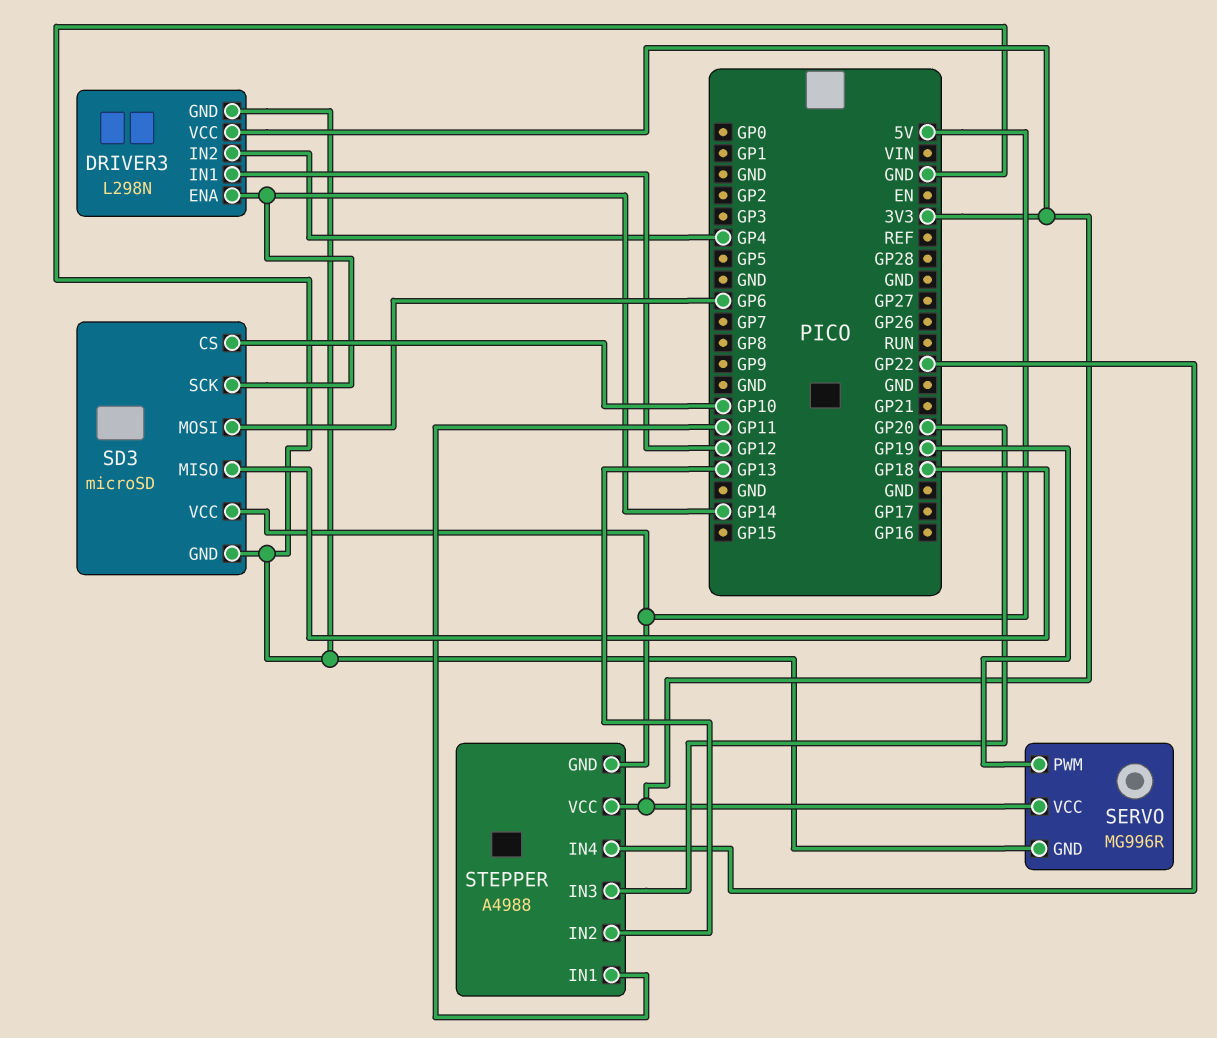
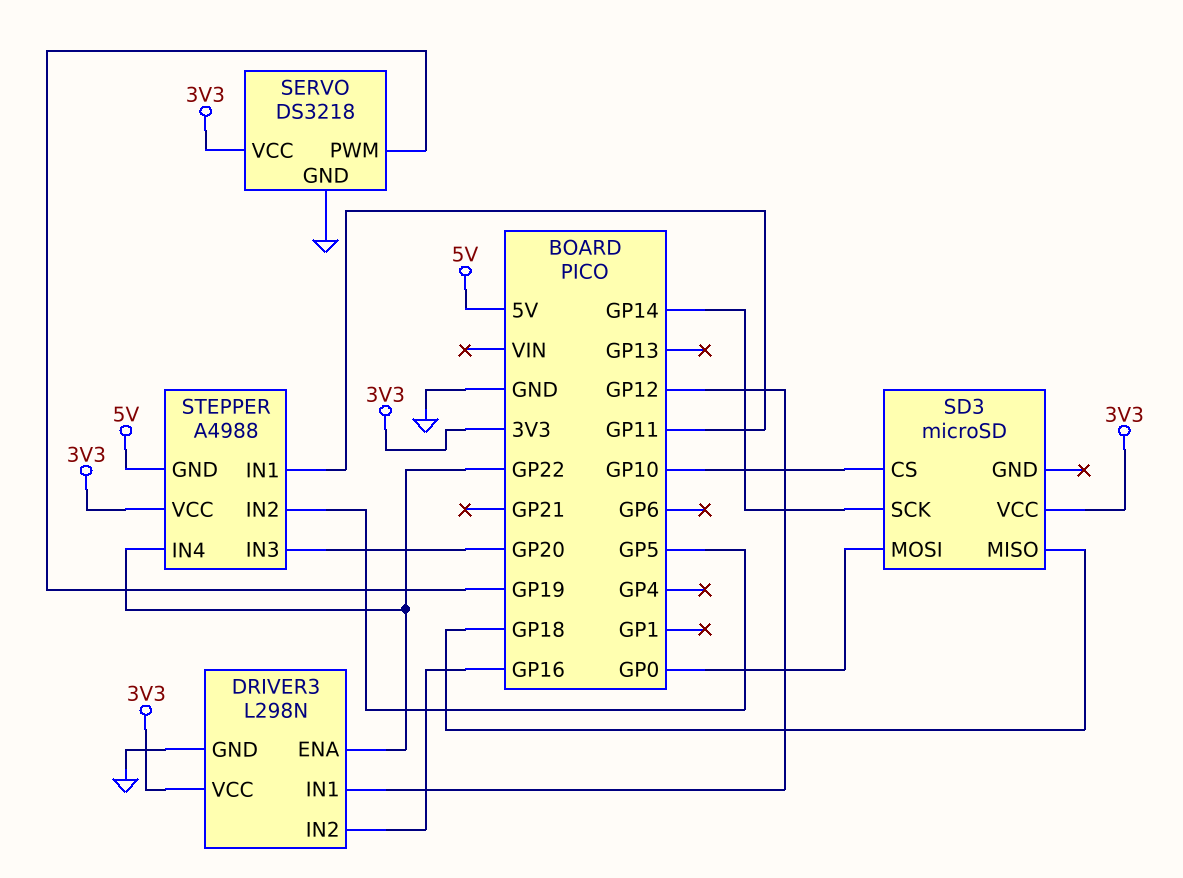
DRIVER3 pin ENA: GP14 -> GP22
DRIVER3 pin IN2: GP4 -> GP16
SD3 pin GND: GND -> none
SD3 pin MOSI: GP6 -> GP0
SD3 pin VCC: 5V -> 3V3
SERVO: MG996R -> DS3218
STEPPER pin IN2: GP13 -> GP5

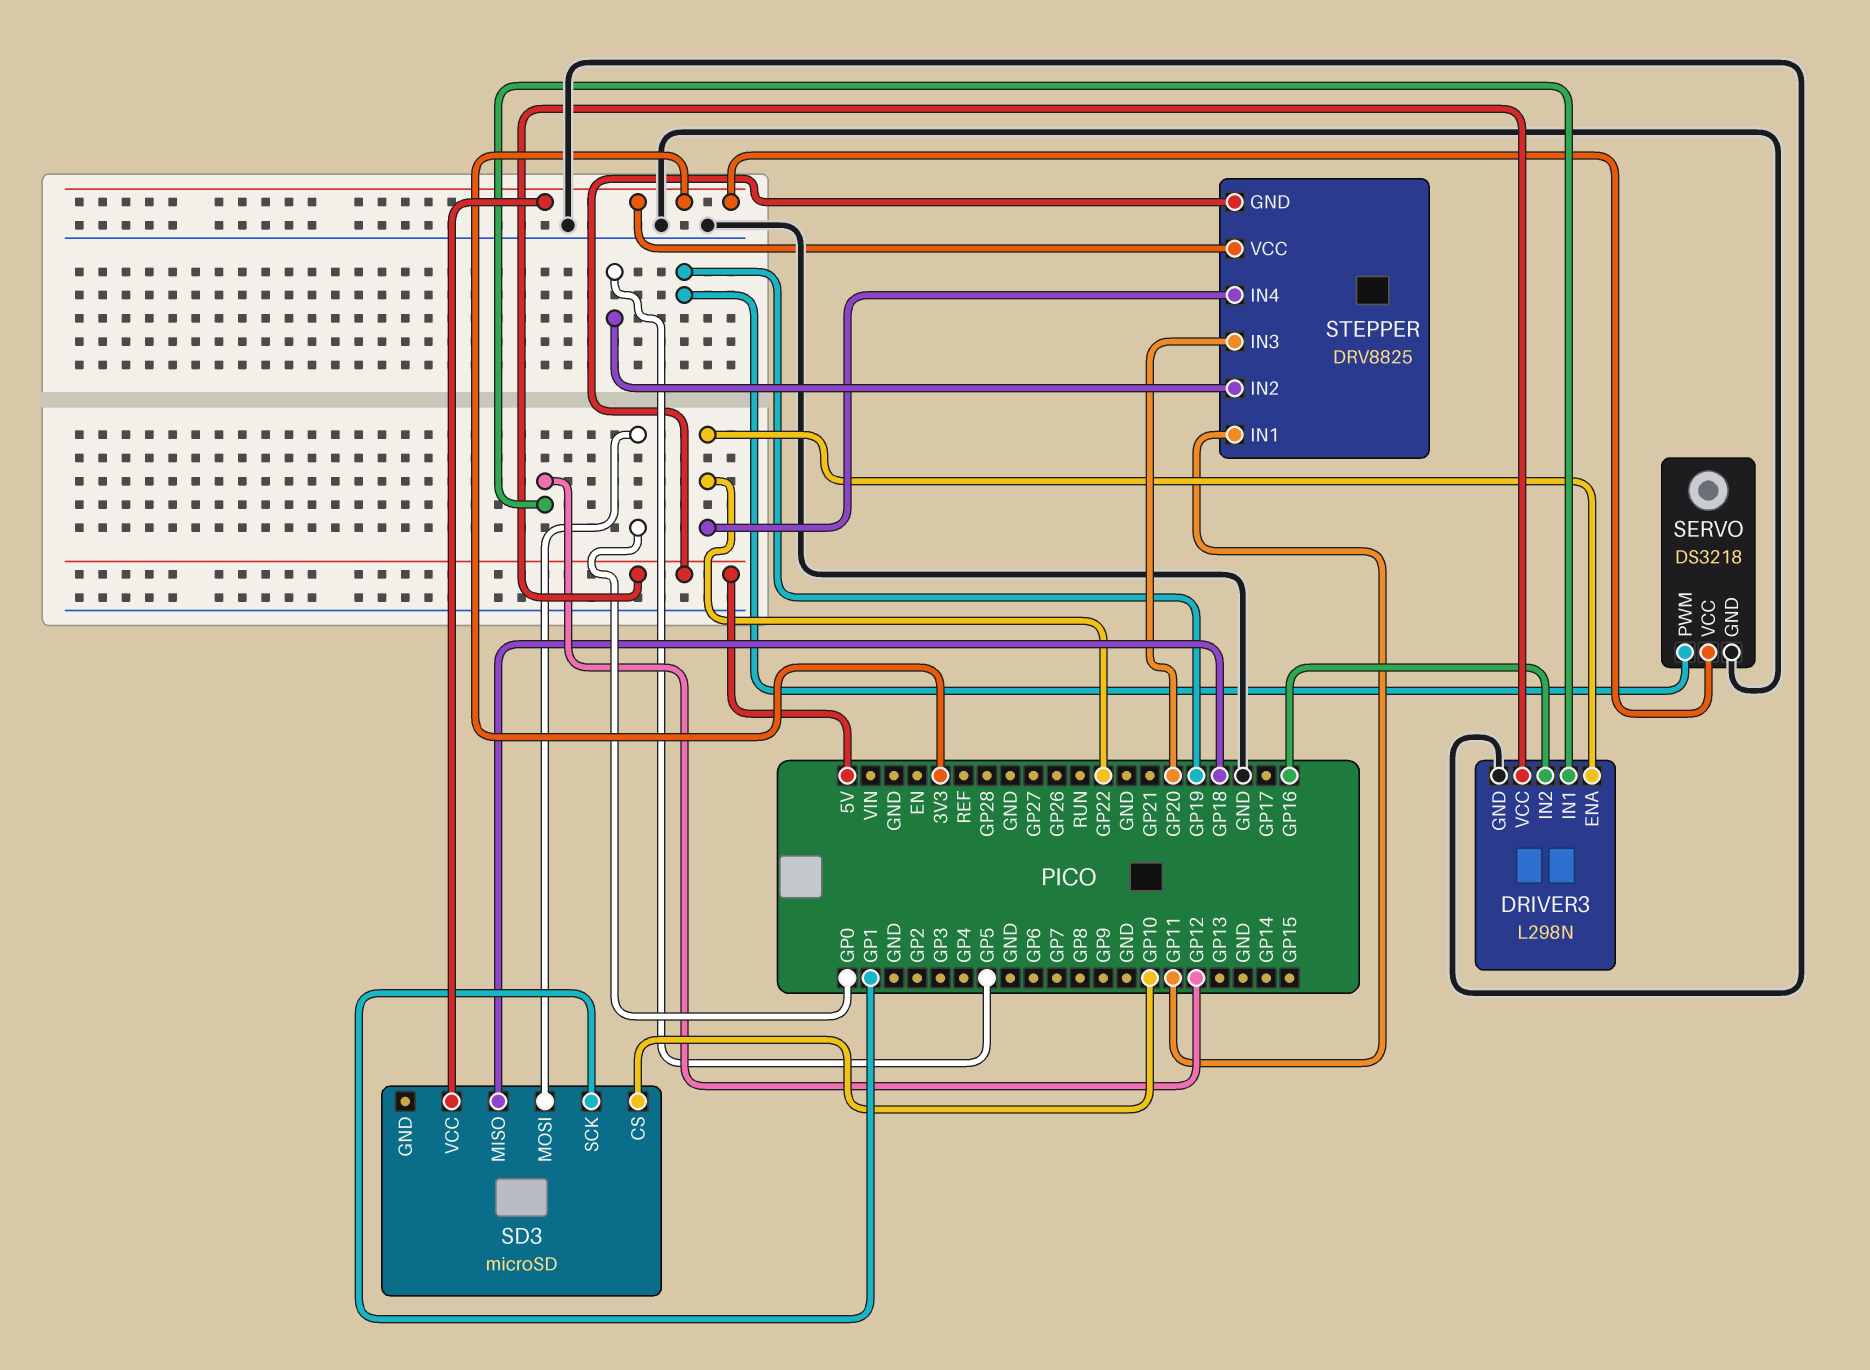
DRIVER3 pin VCC: 3V3 -> 5V
SD3 pin SCK: GP14 -> GP1
STEPPER: A4988 -> DRV8825

